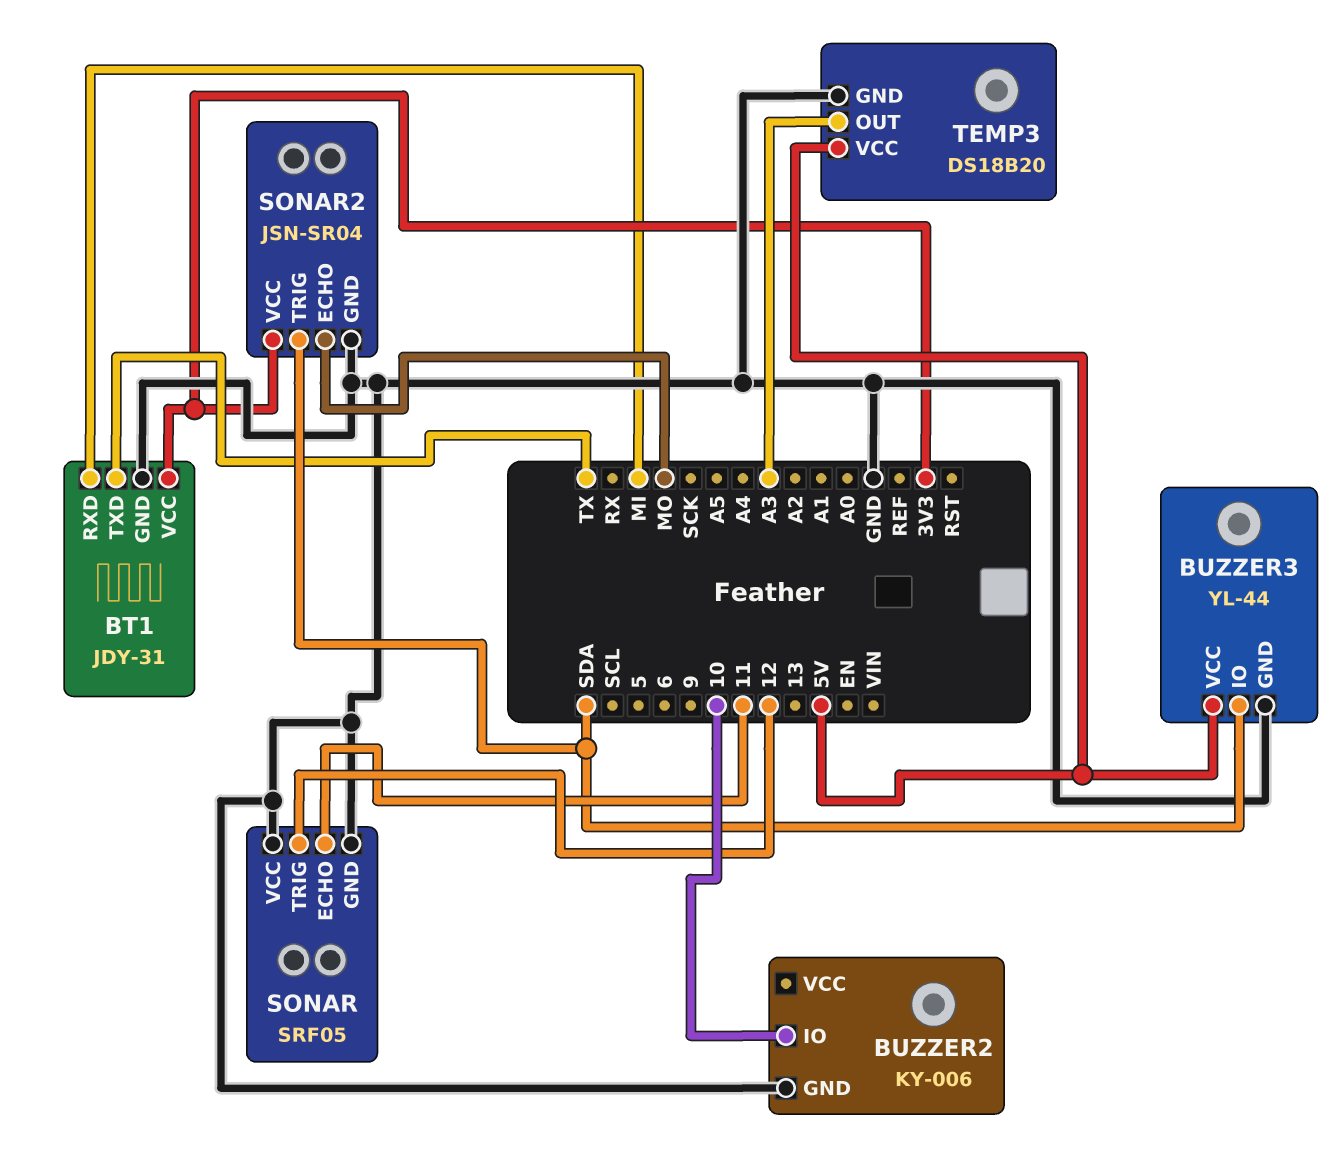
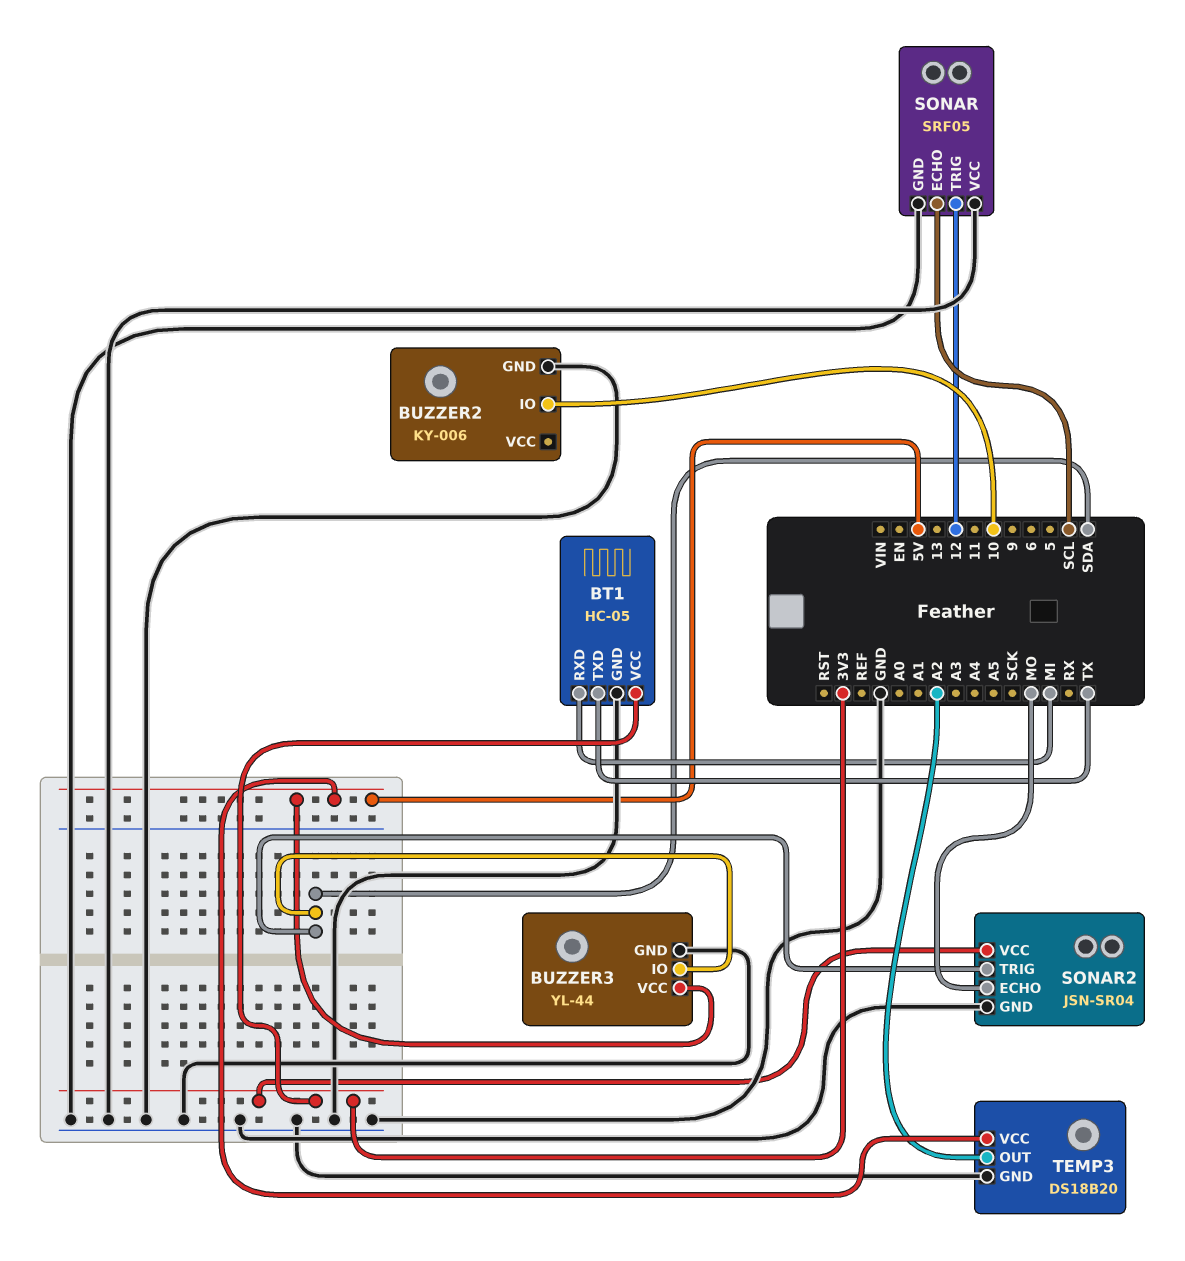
BT1: JDY-31 -> HC-05
SONAR pin ECHO: 11 -> SCL
TEMP3 pin OUT: A3 -> A2

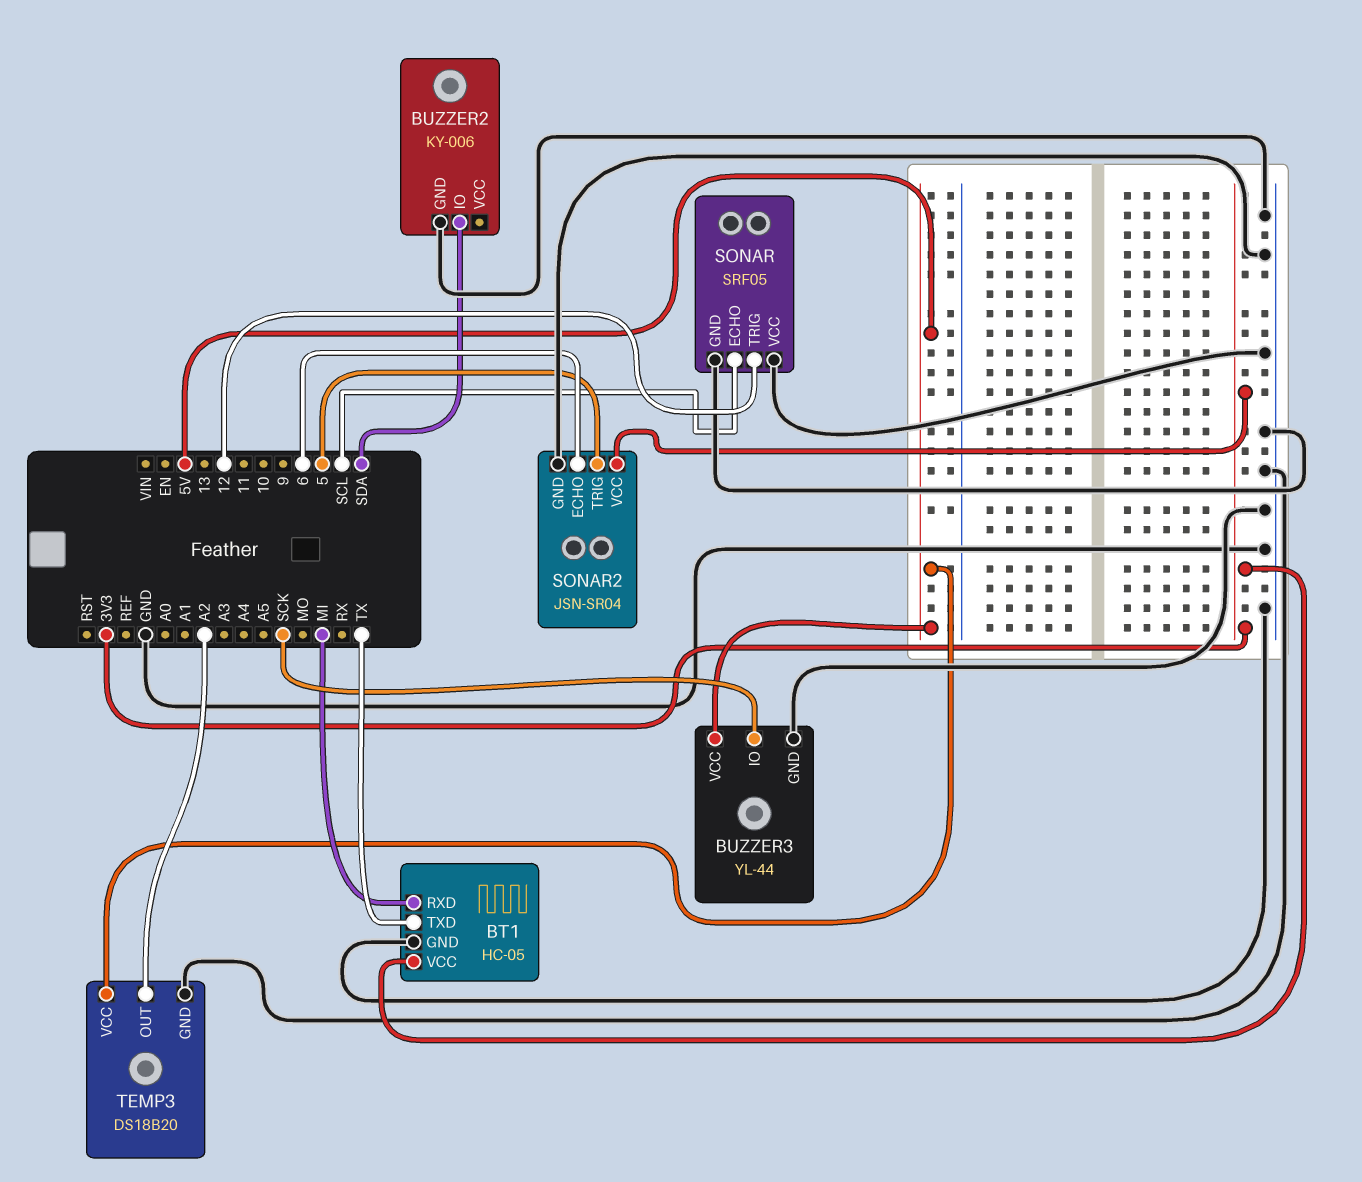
BUZZER2 pin IO: 10 -> SDA
BUZZER3 pin IO: SDA -> SCK
SONAR2 pin ECHO: MO -> 6
SONAR2 pin TRIG: SDA -> 5

